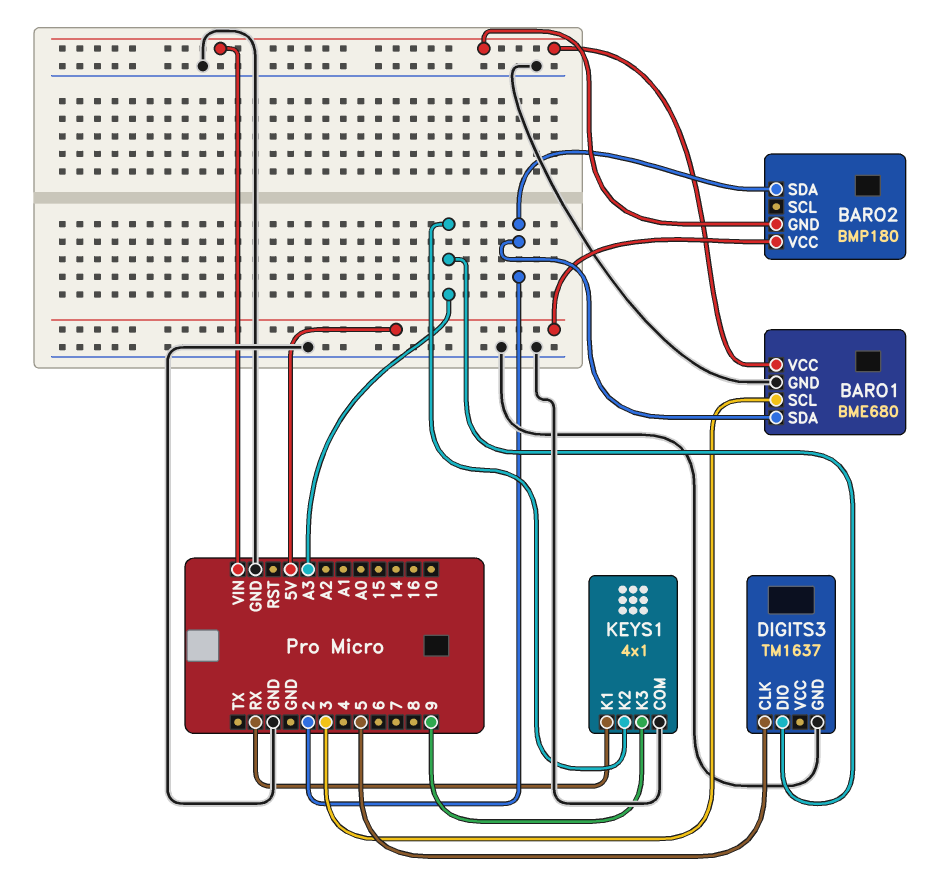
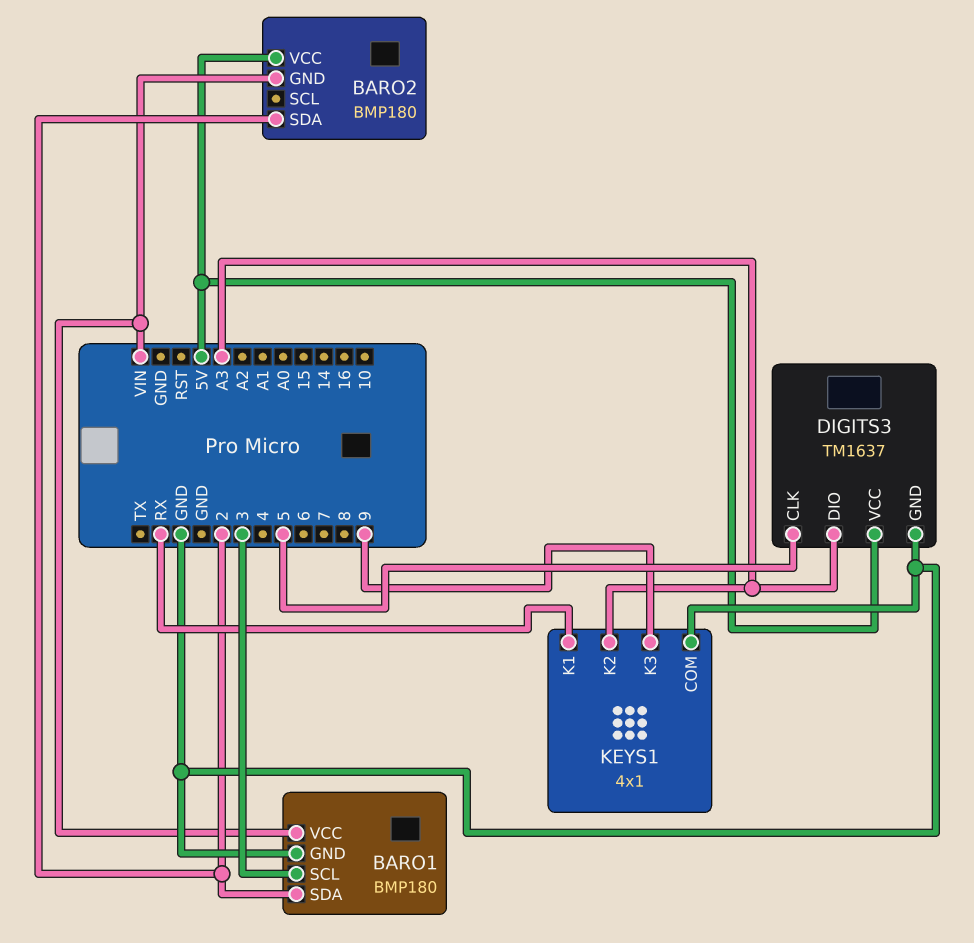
BARO1: BME680 -> BMP180
DIGITS3 pin VCC: none -> 5V

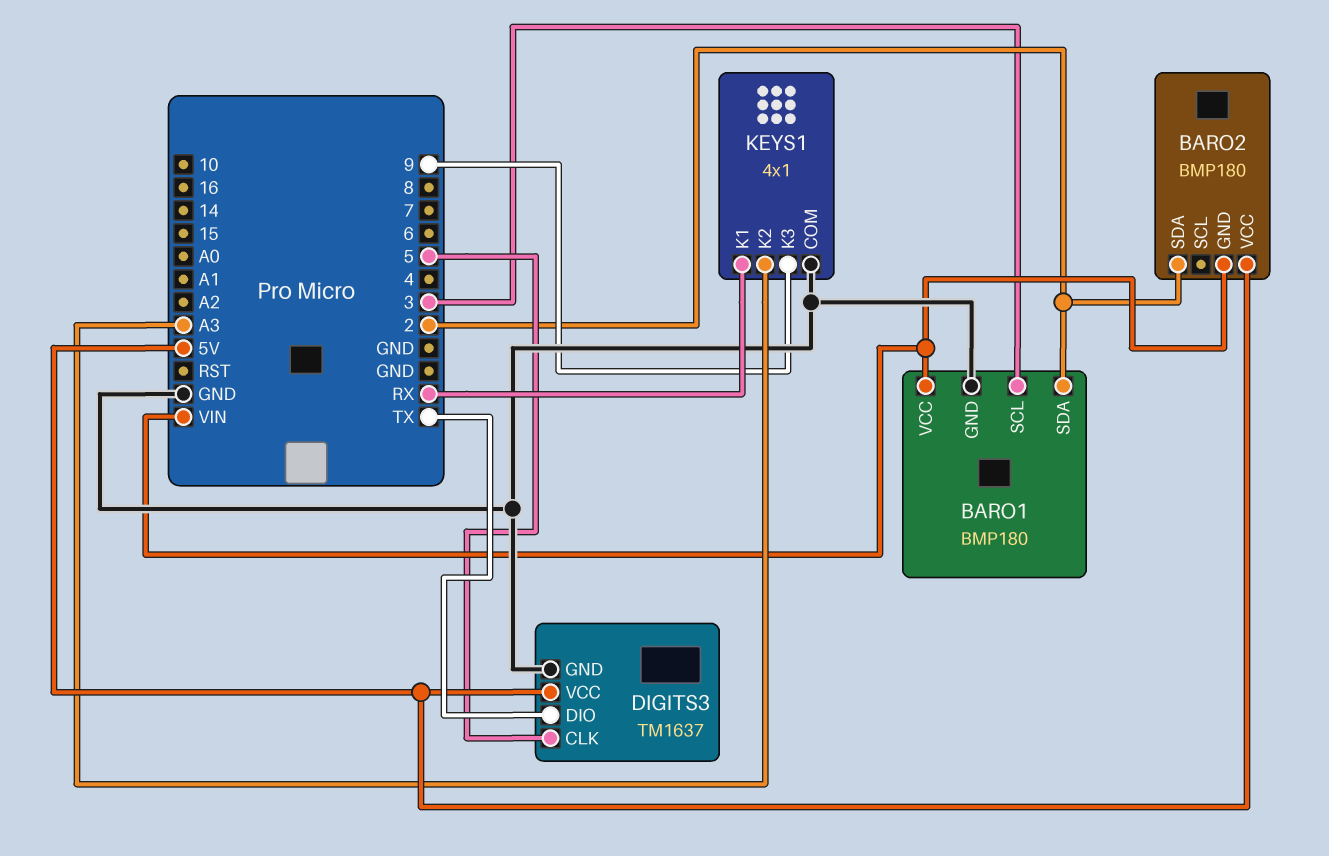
DIGITS3 pin DIO: A3 -> TX

